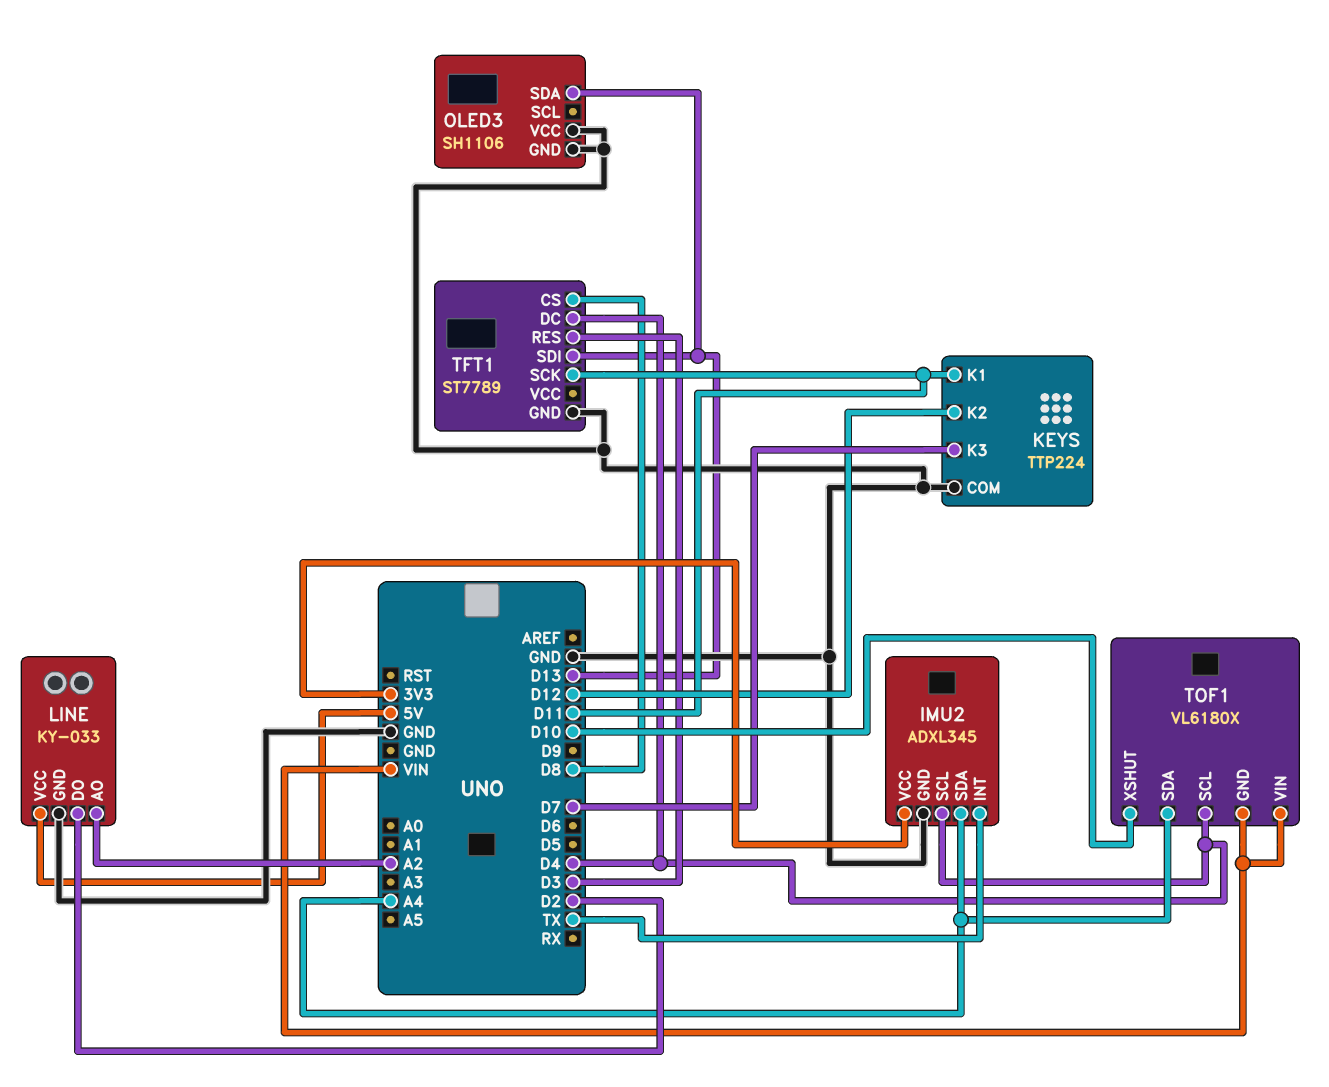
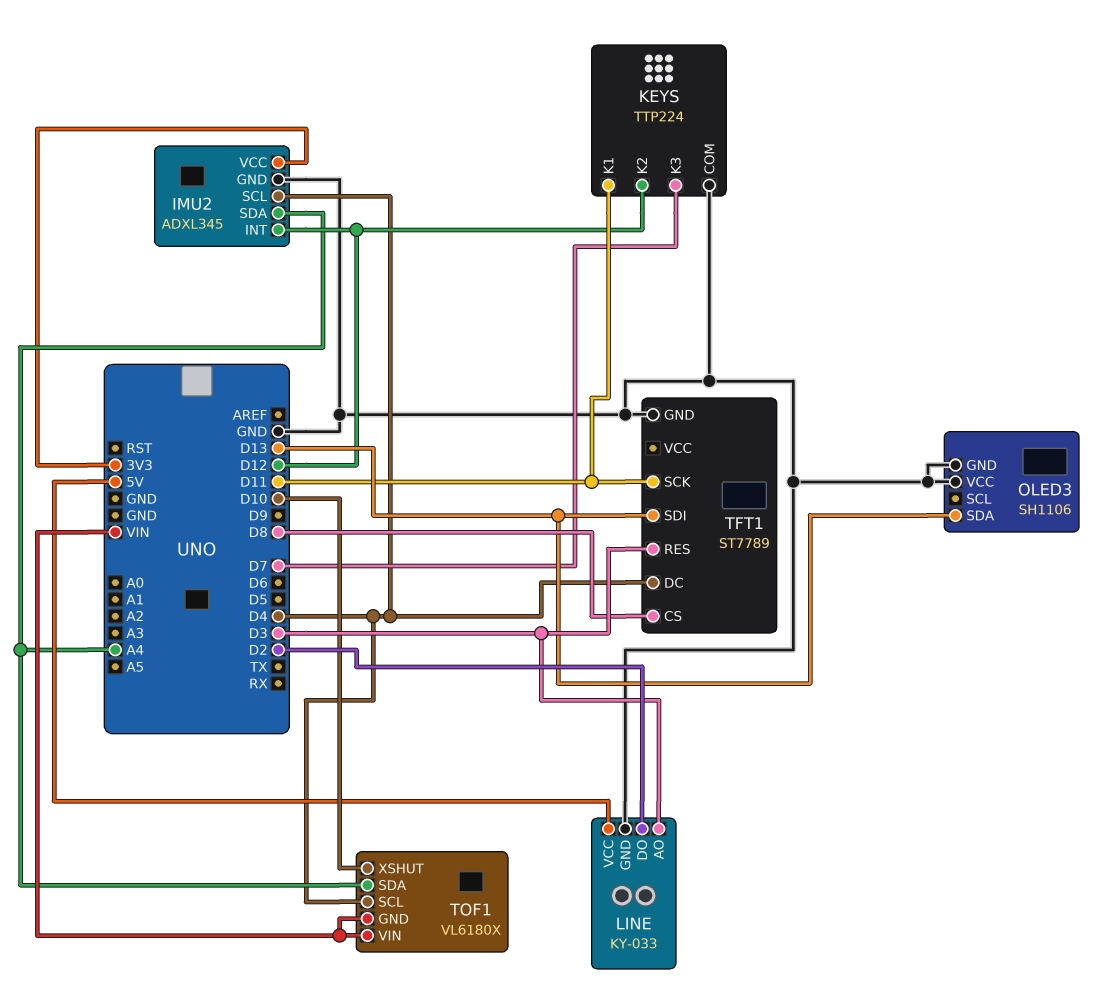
IMU2 pin INT: TX -> D12
LINE pin AO: A2 -> D3

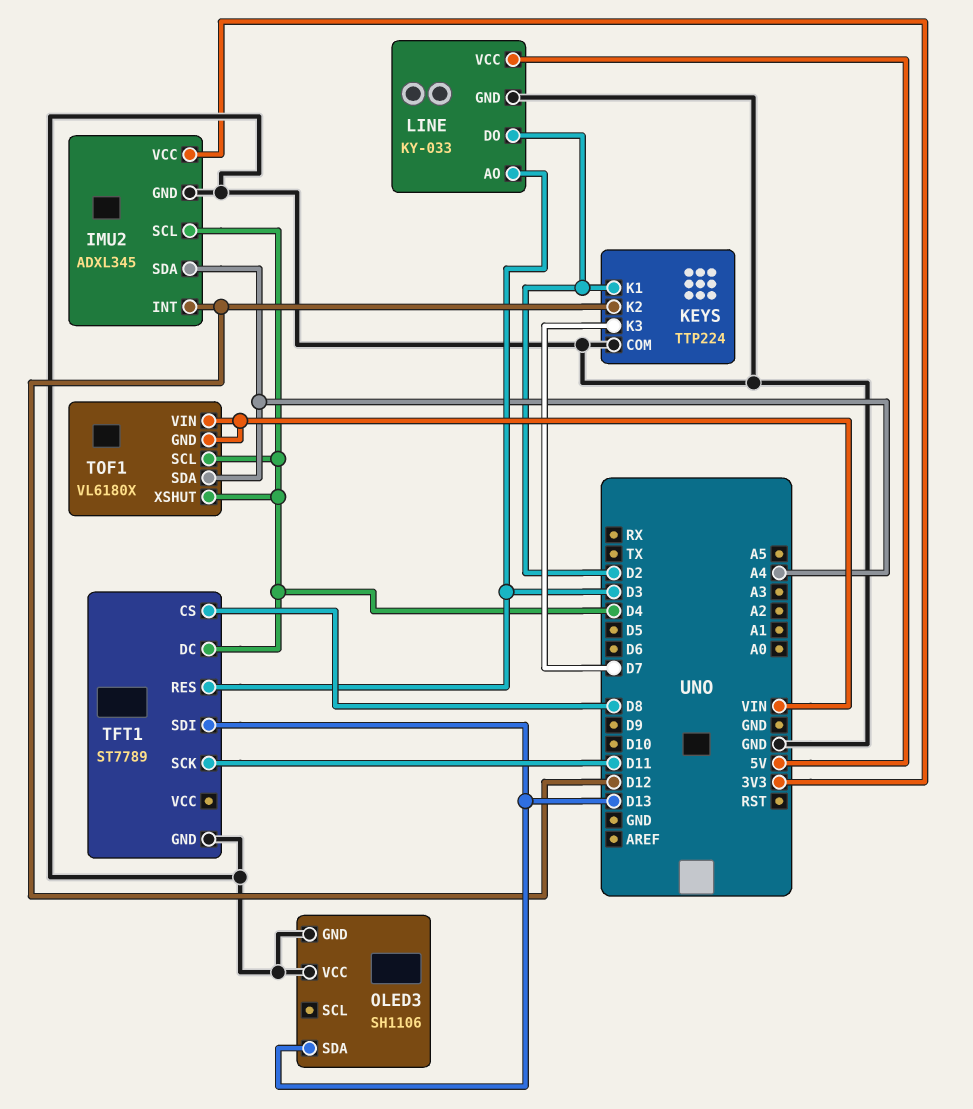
KEYS pin K1: D11 -> D2
TOF1 pin XSHUT: D10 -> D4

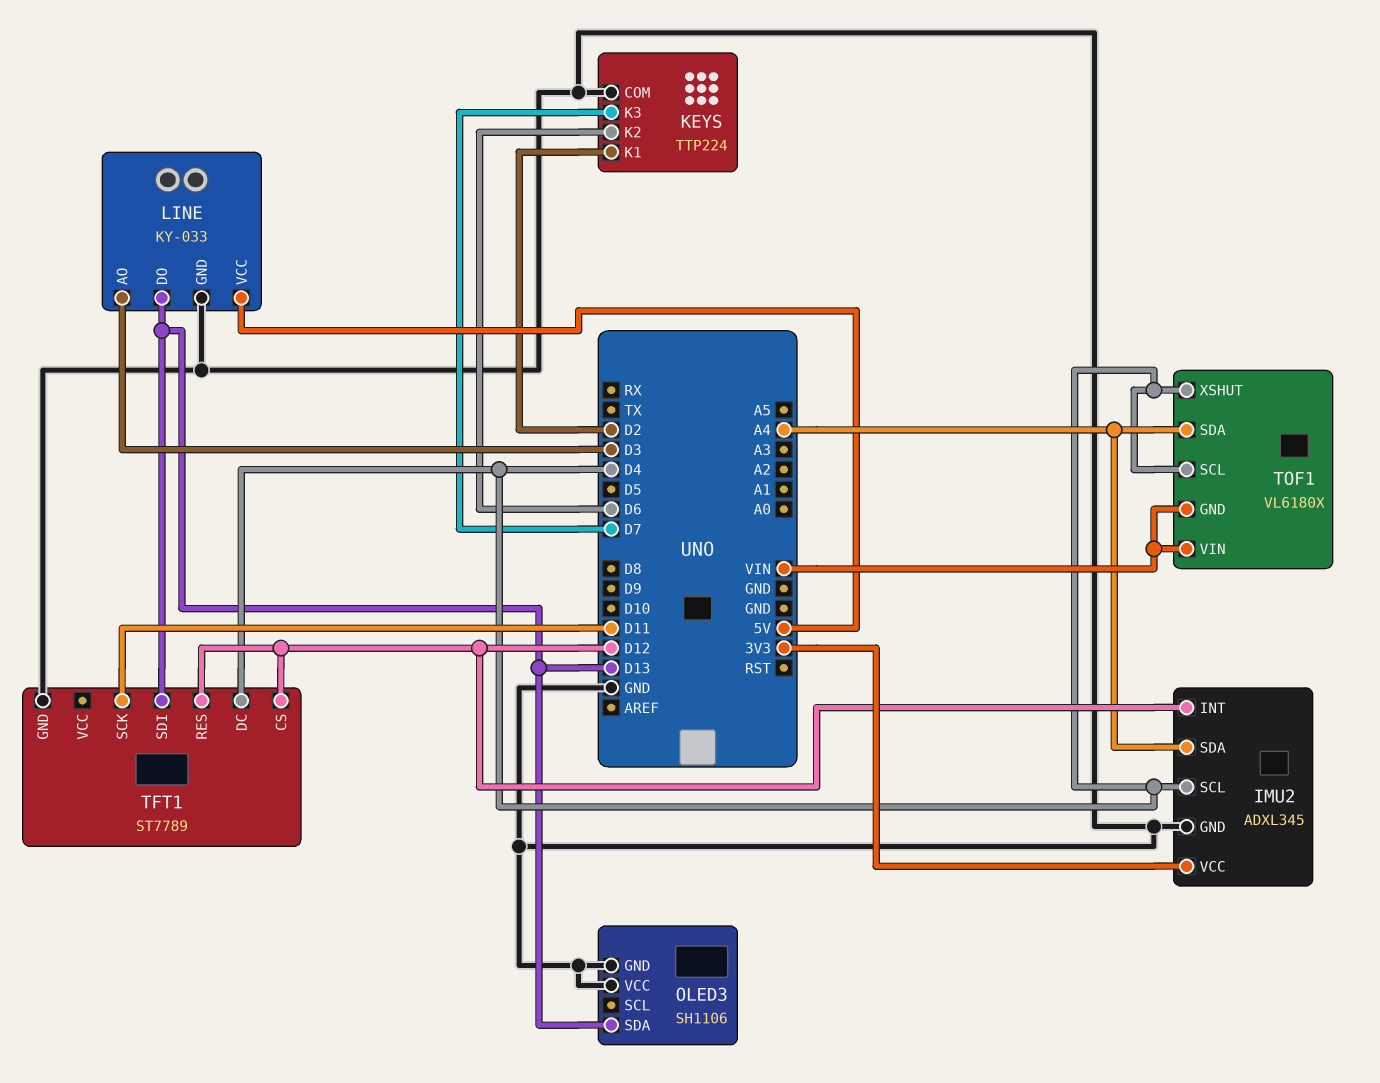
KEYS pin K2: D12 -> D6
LINE pin DO: D2 -> D13
TFT1 pin CS: D8 -> D12
TFT1 pin RES: D3 -> D12

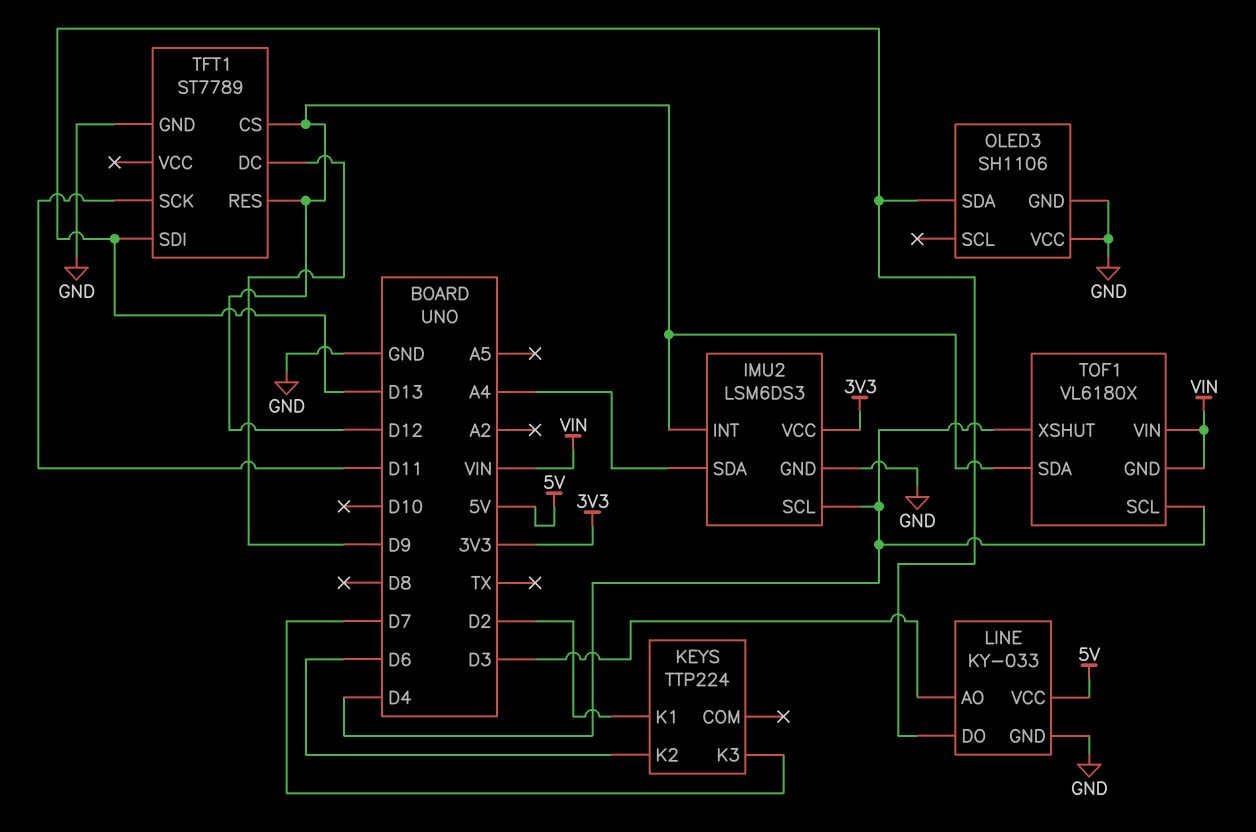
IMU2: ADXL345 -> LSM6DS3
KEYS pin COM: GND -> none
TFT1 pin DC: D4 -> D9
TOF1 pin SDA: A4 -> D12

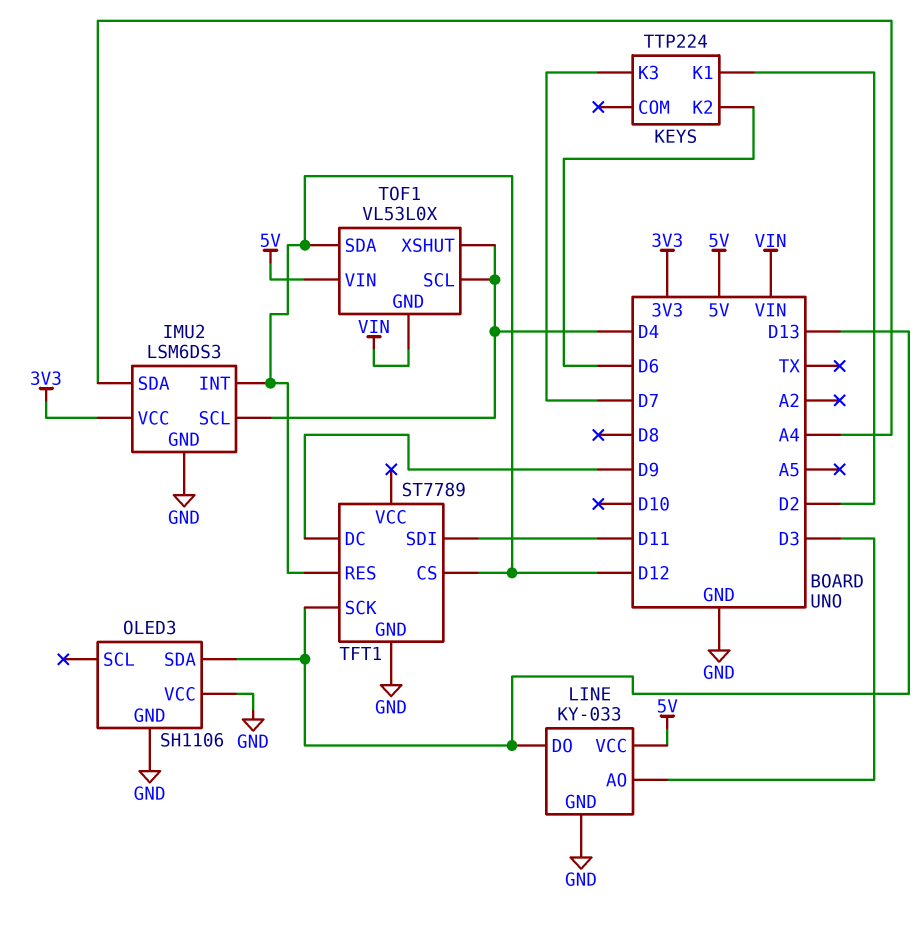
TFT1 pin SCK: D11 -> D13
TFT1 pin SDI: D13 -> D11
TOF1: VL6180X -> VL53L0X
TOF1 pin VIN: VIN -> 5V

